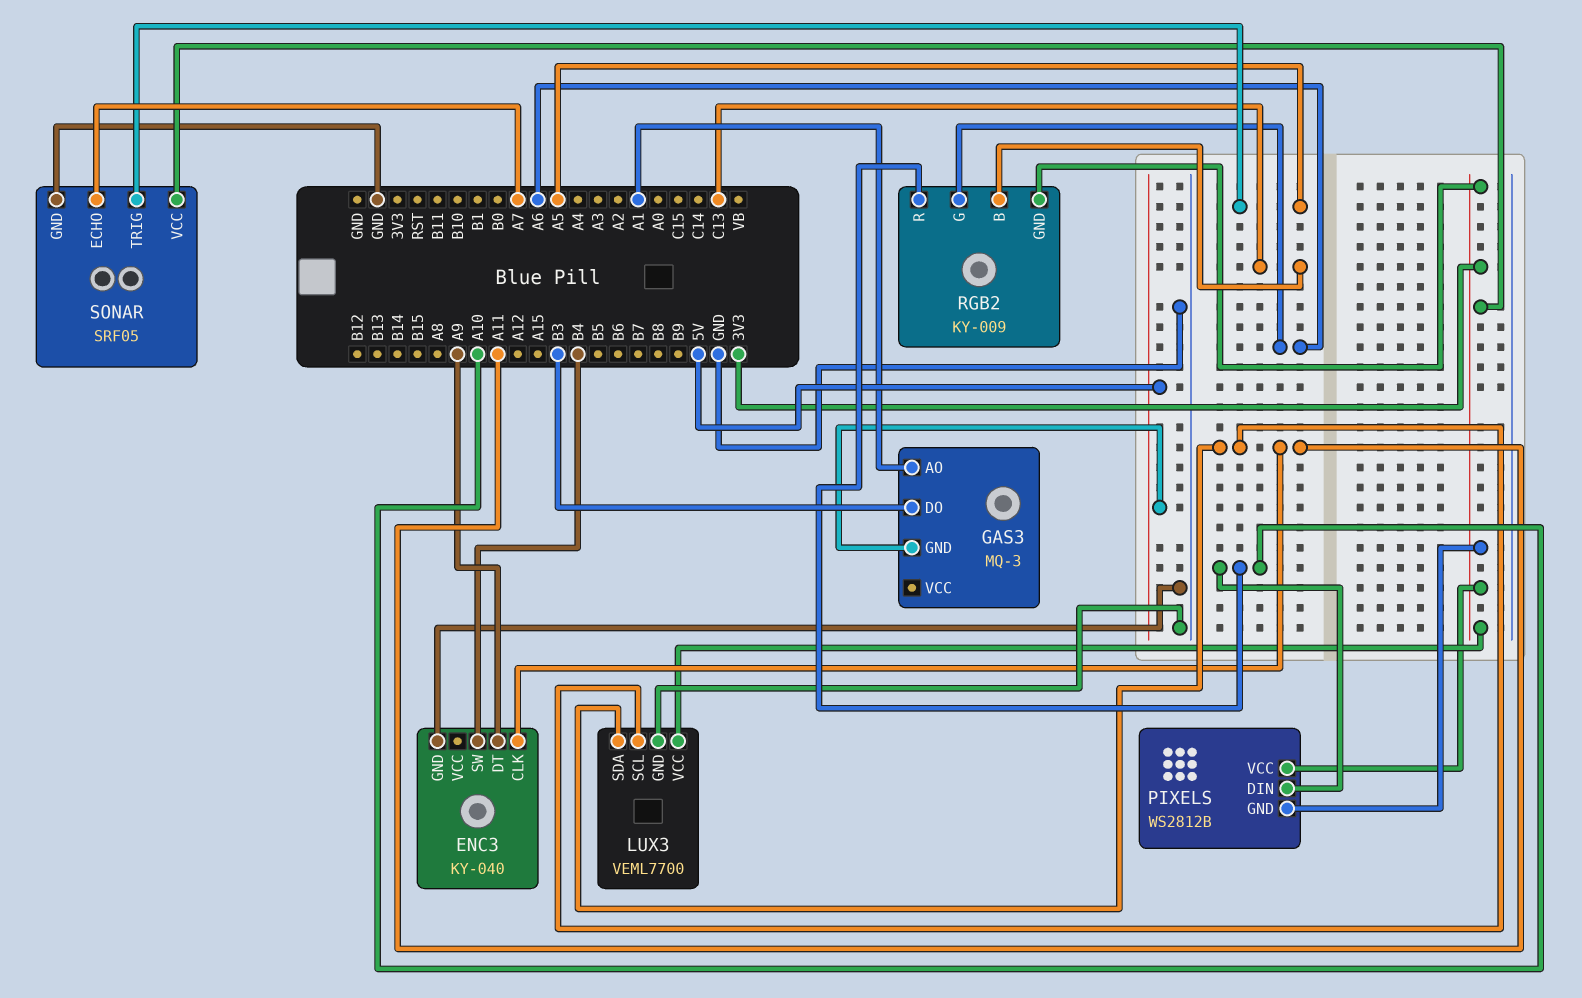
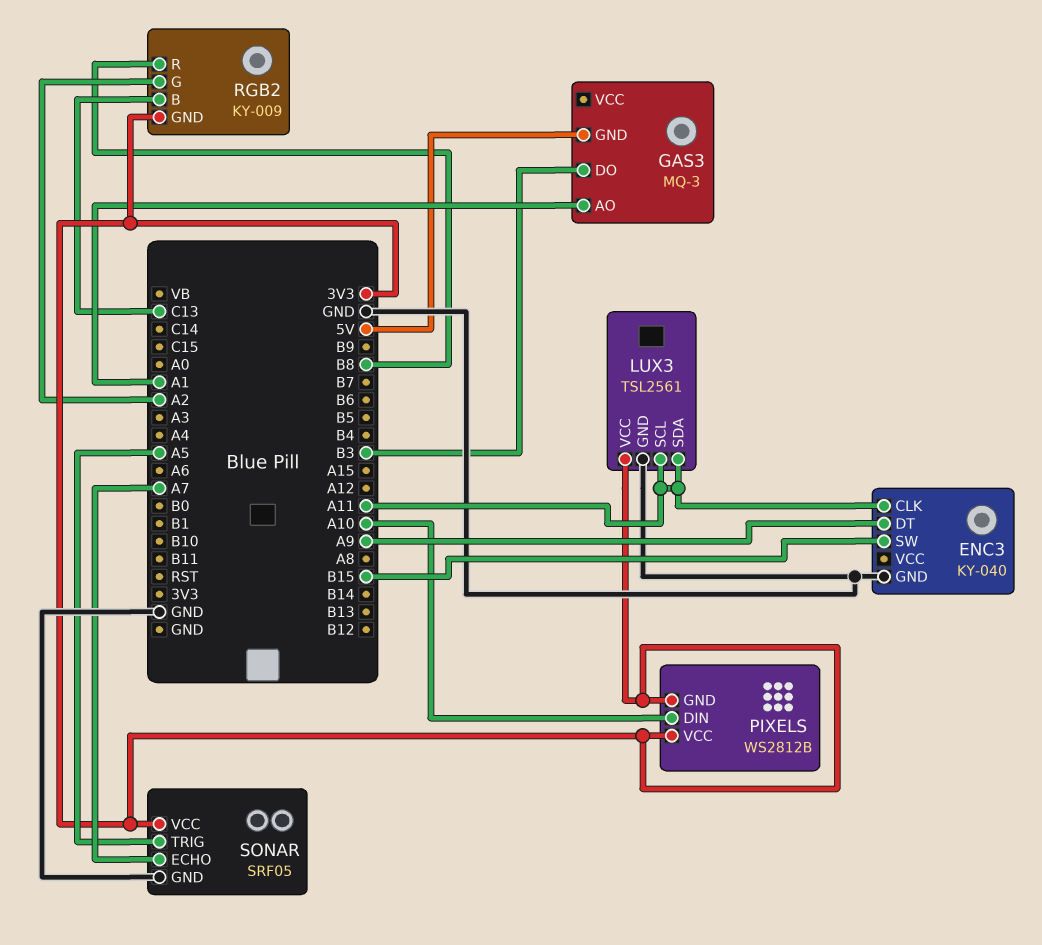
ENC3 pin SW: B4 -> B15
LUX3: VEML7700 -> TSL2561
RGB2 pin G: A6 -> A2
RGB2 pin R: A10 -> B8

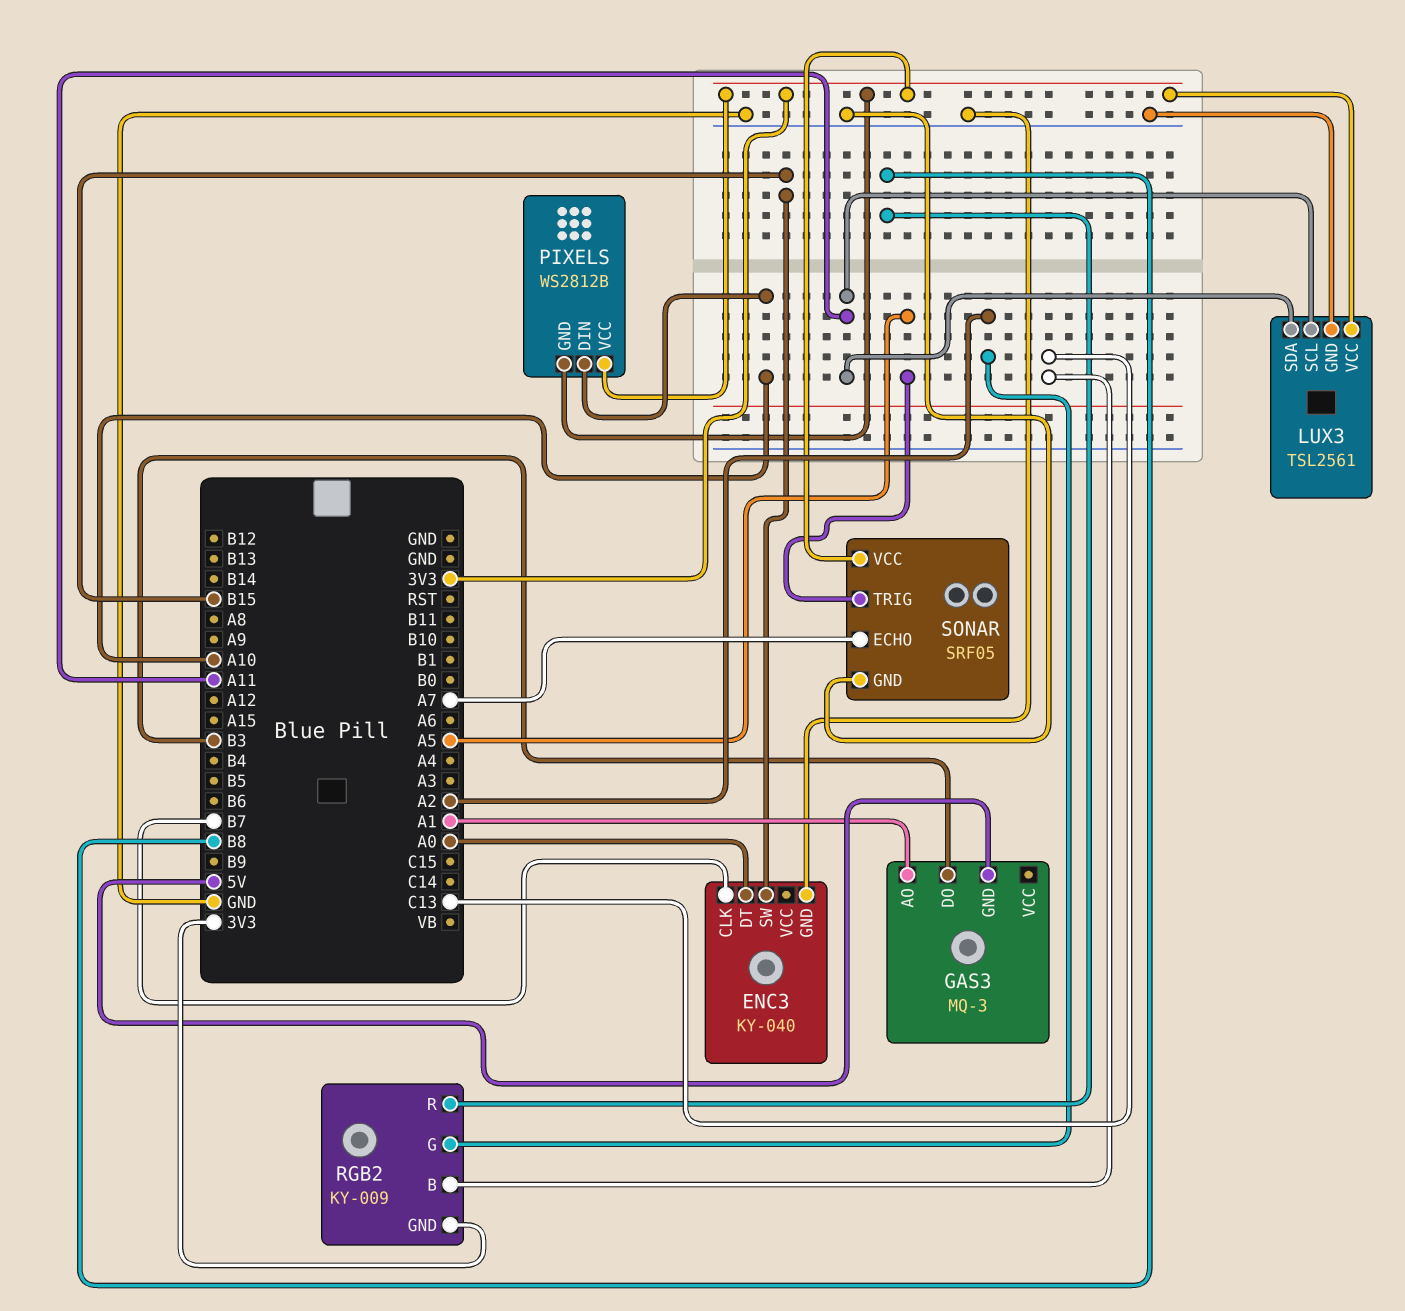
ENC3 pin CLK: A11 -> B7
ENC3 pin DT: A9 -> A0

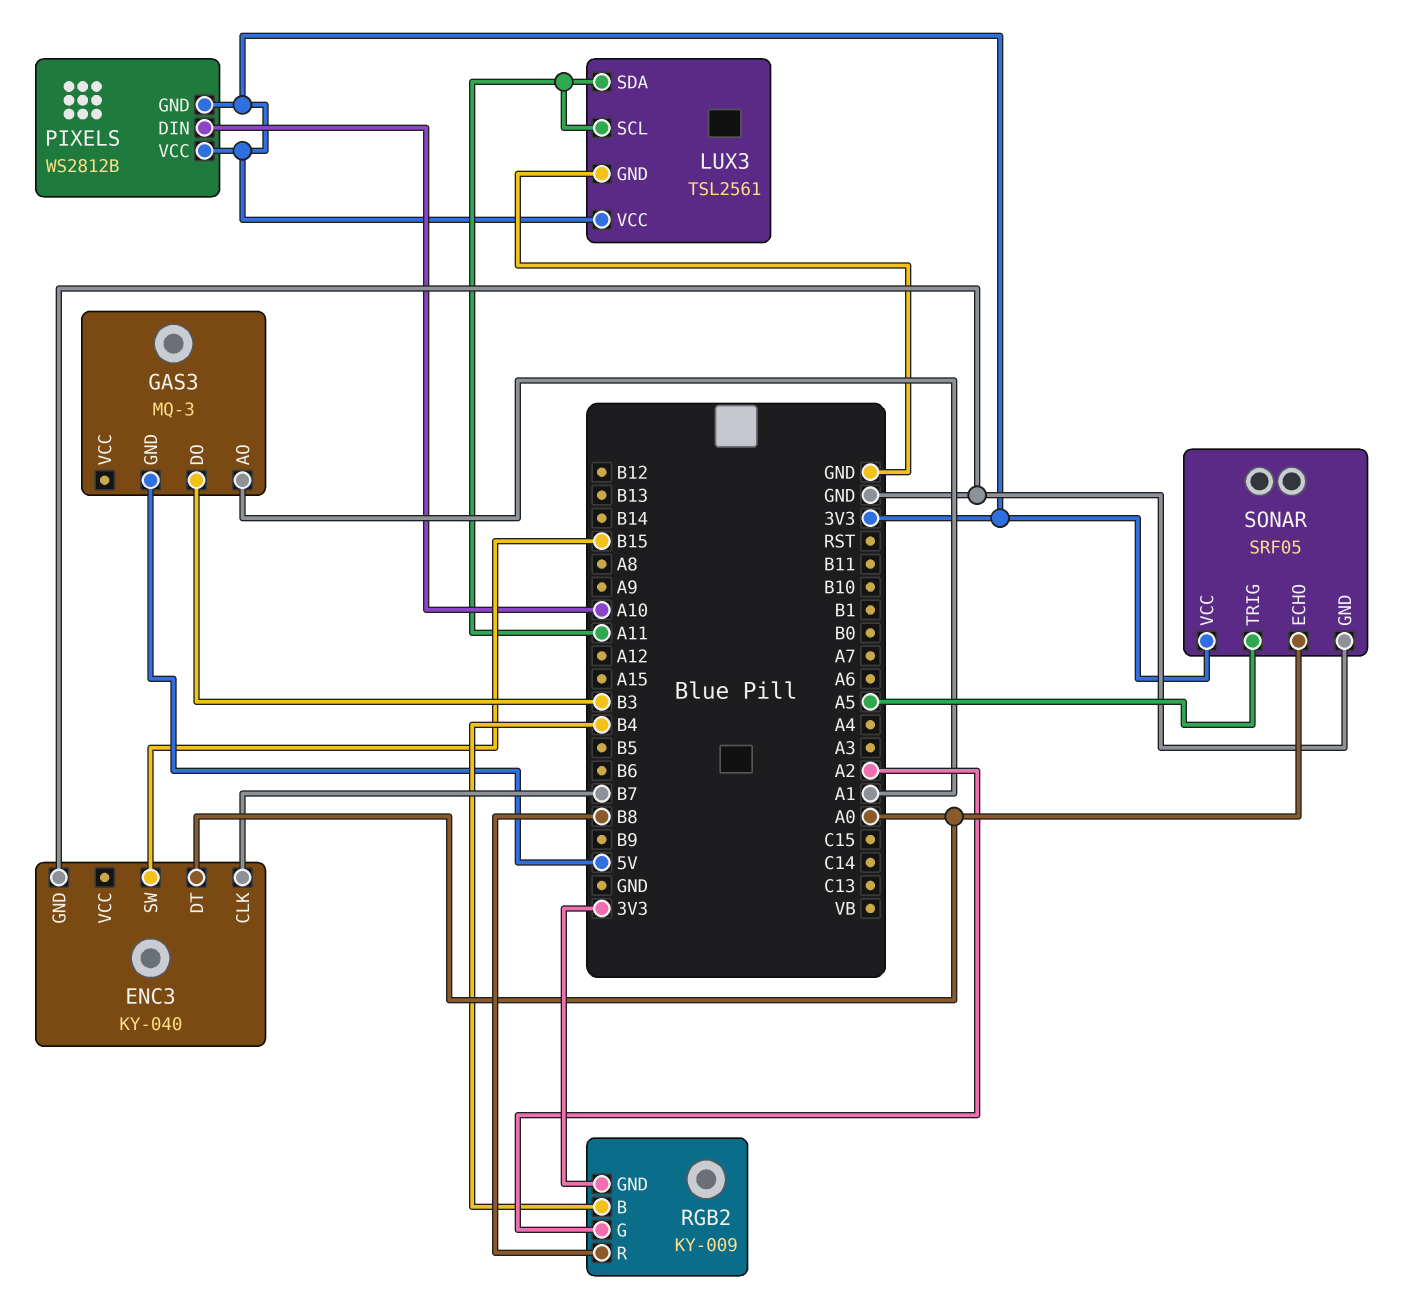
RGB2 pin B: C13 -> B4
SONAR pin ECHO: A7 -> A0

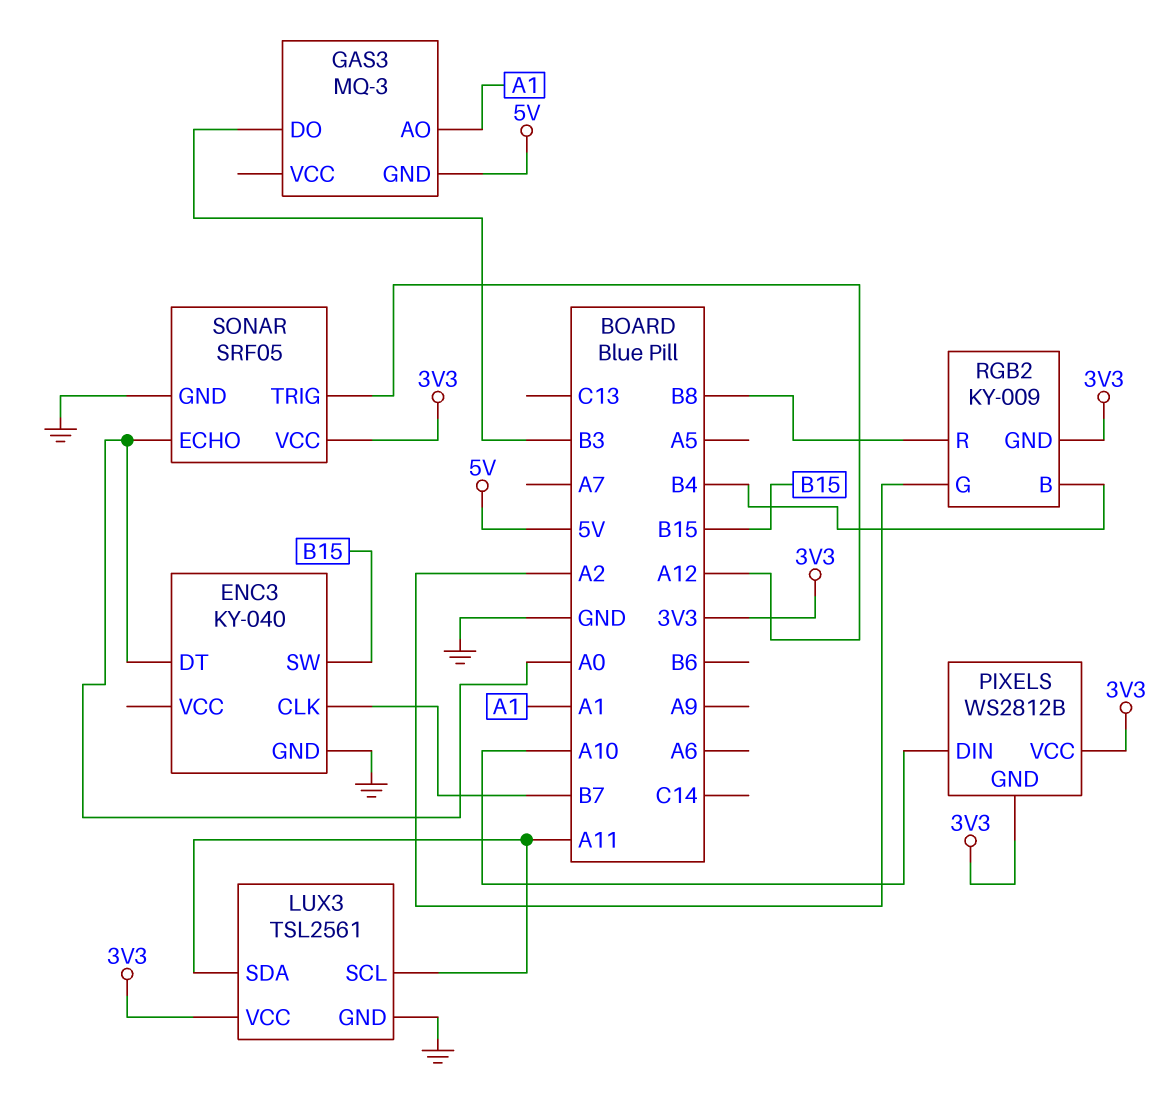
SONAR pin TRIG: A5 -> A12

